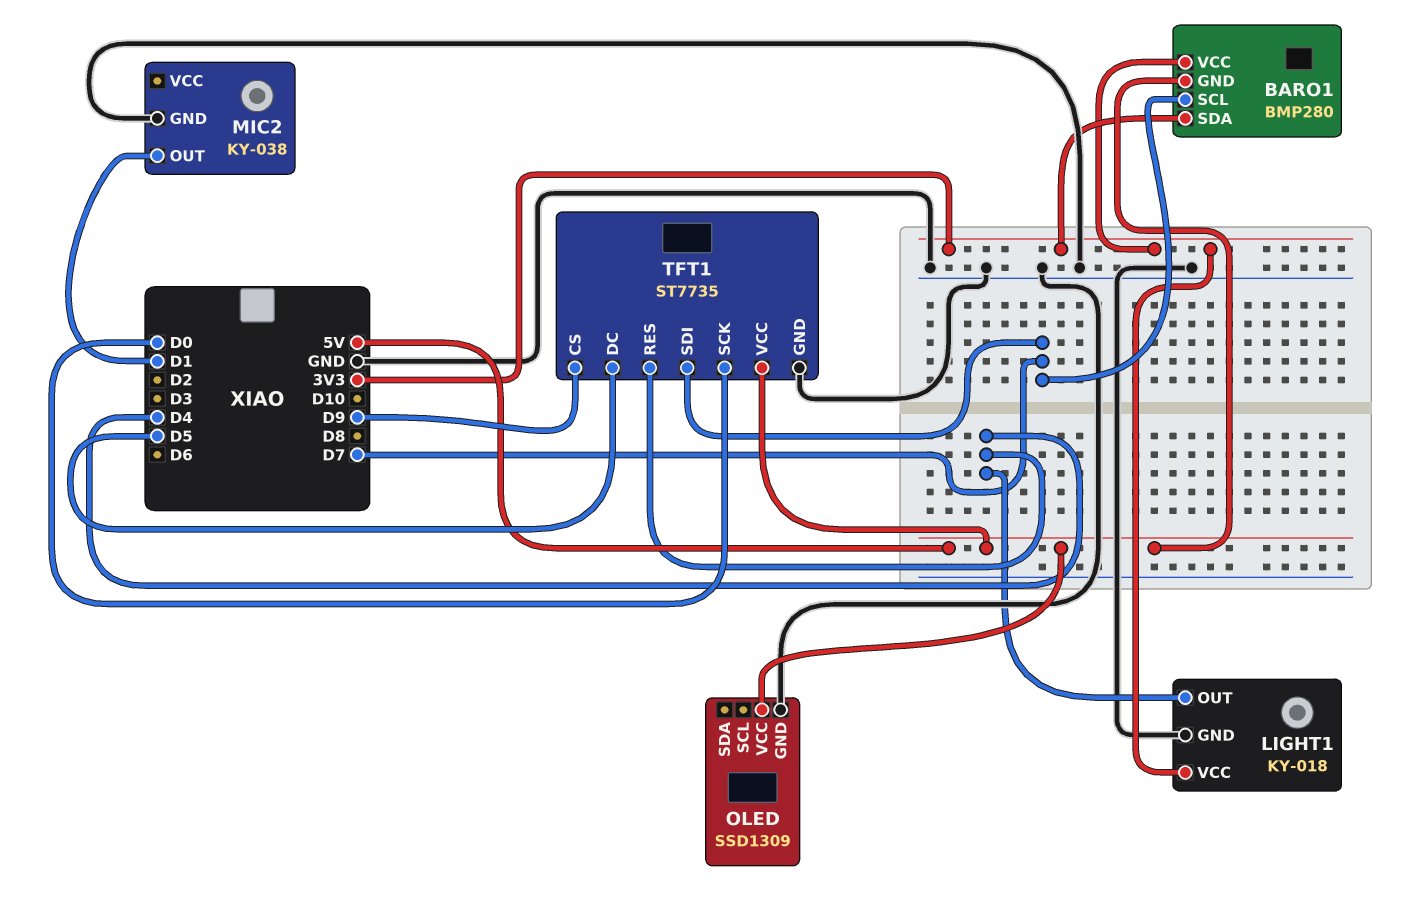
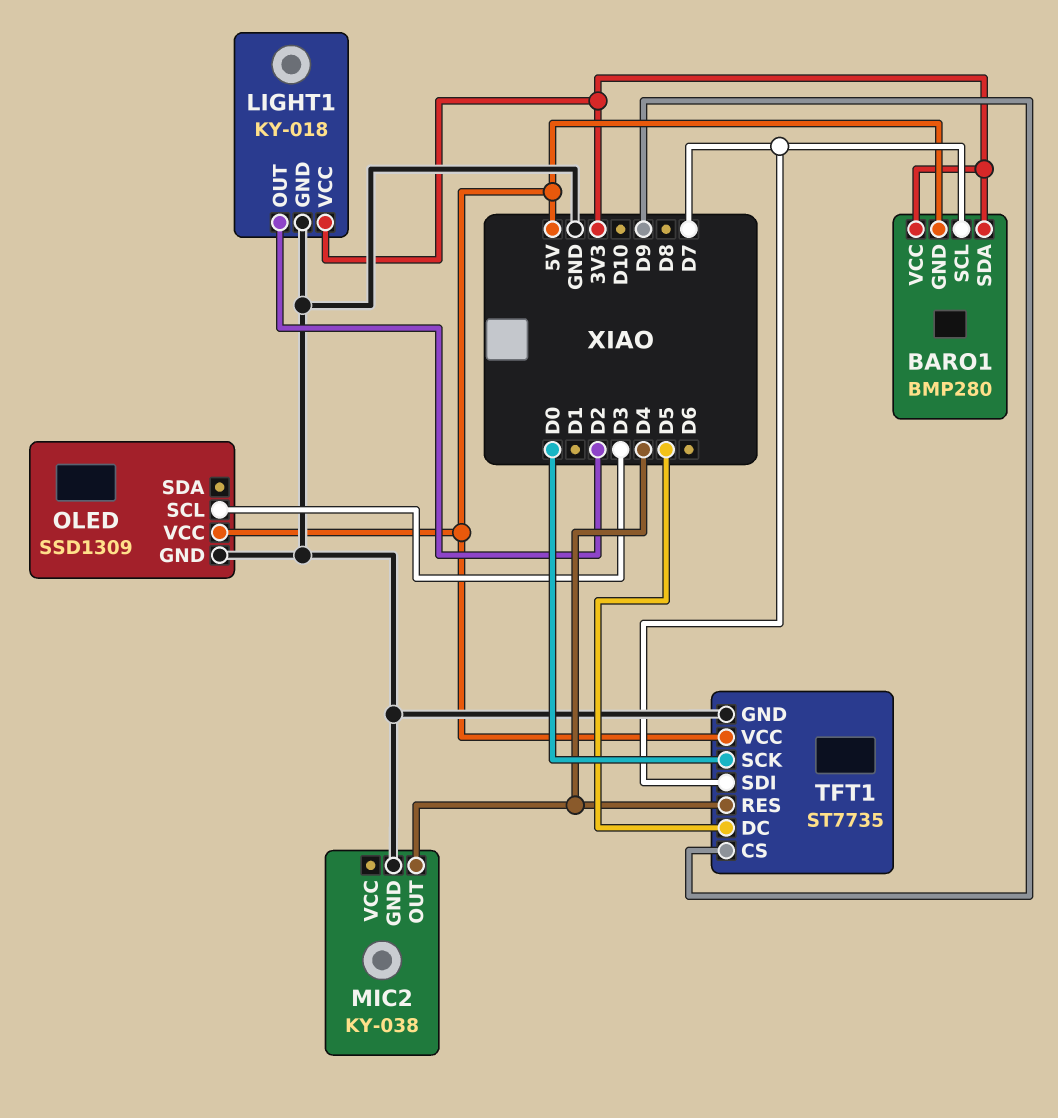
LIGHT1 pin OUT: D4 -> D2
MIC2 pin OUT: D1 -> D4
OLED pin SCL: none -> D3

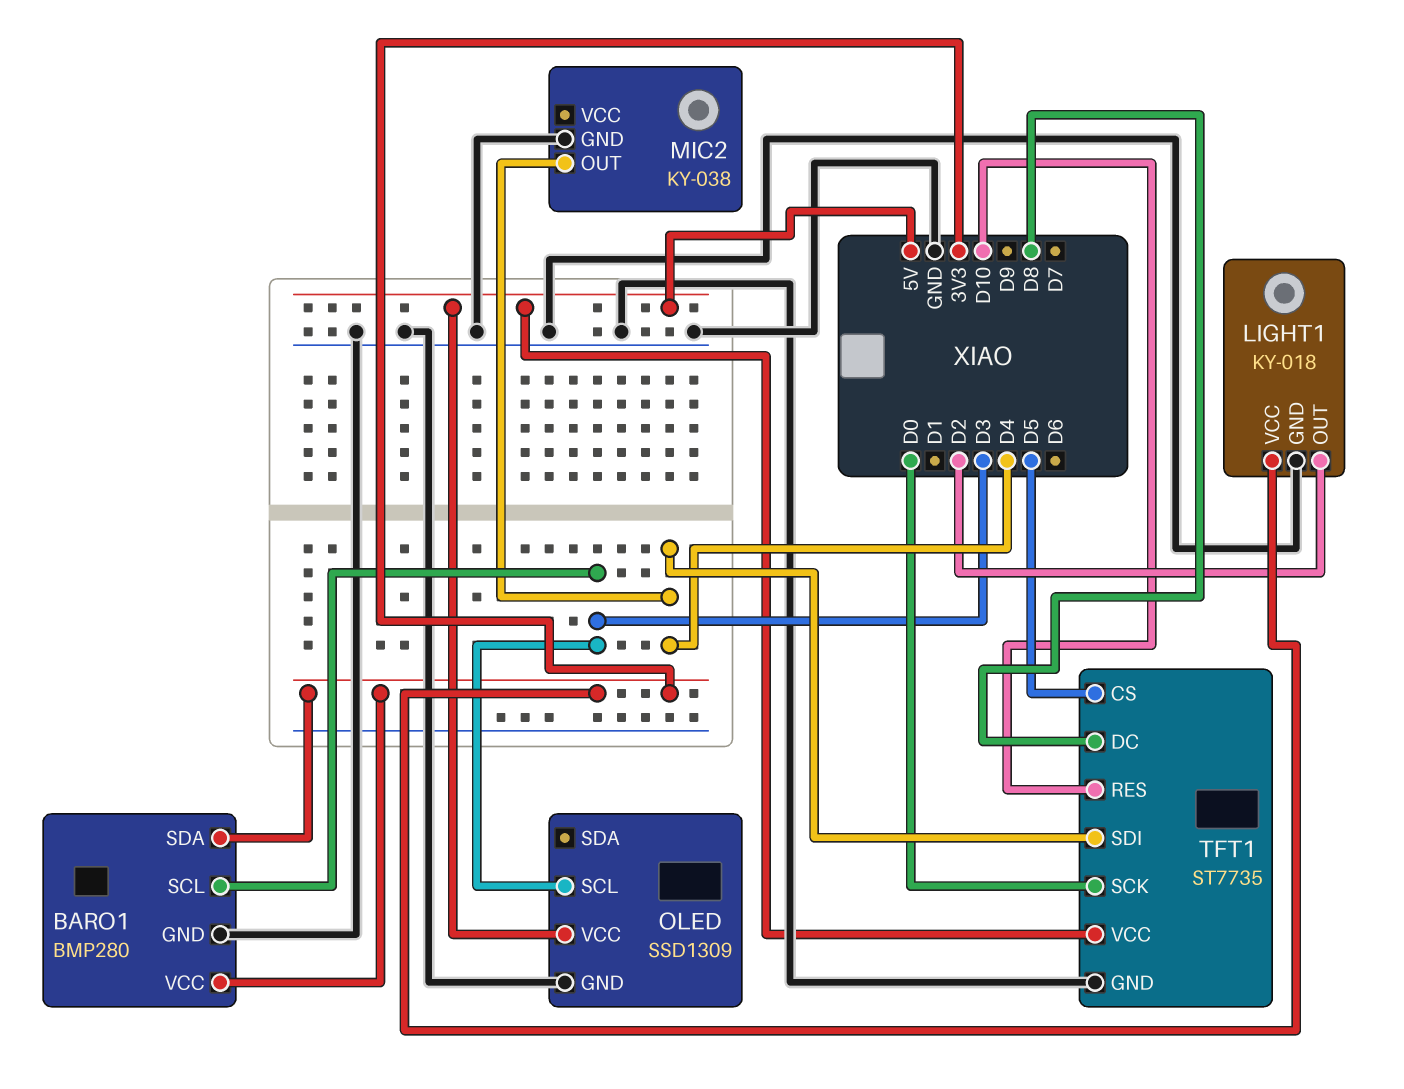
BARO1 pin GND: 5V -> GND
BARO1 pin SCL: D7 -> D3
TFT1 pin CS: D9 -> D5
TFT1 pin DC: D5 -> D8
TFT1 pin RES: D4 -> D10
TFT1 pin SDI: D7 -> D4

